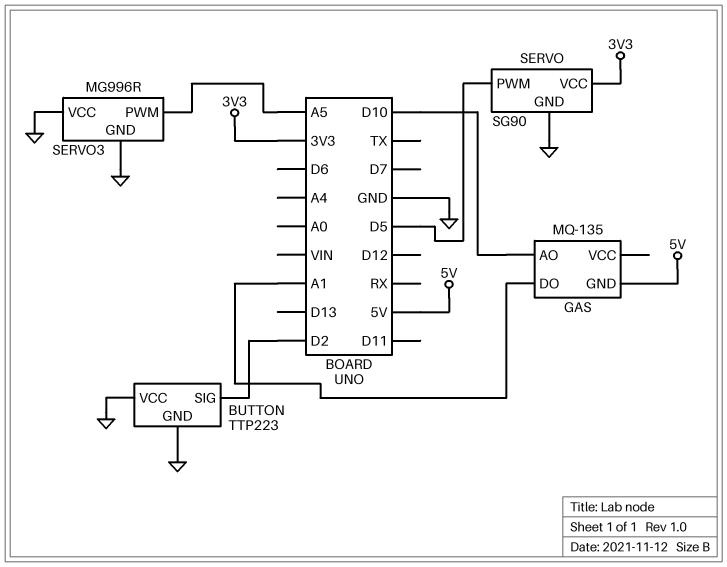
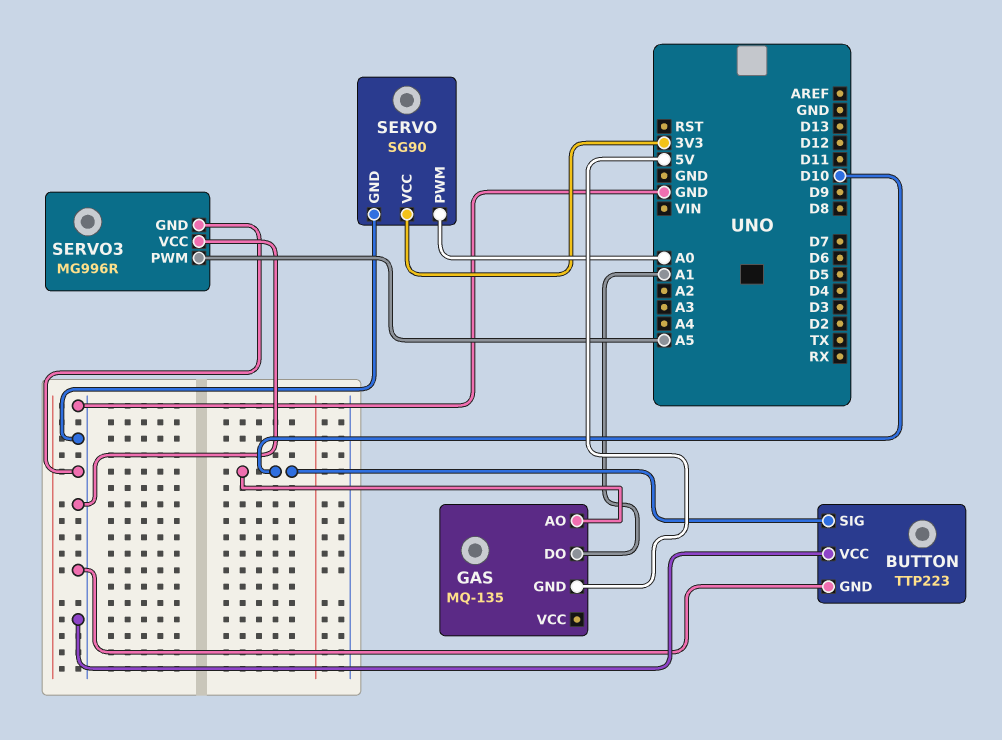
BUTTON pin SIG: D2 -> D10
SERVO pin PWM: D5 -> A0

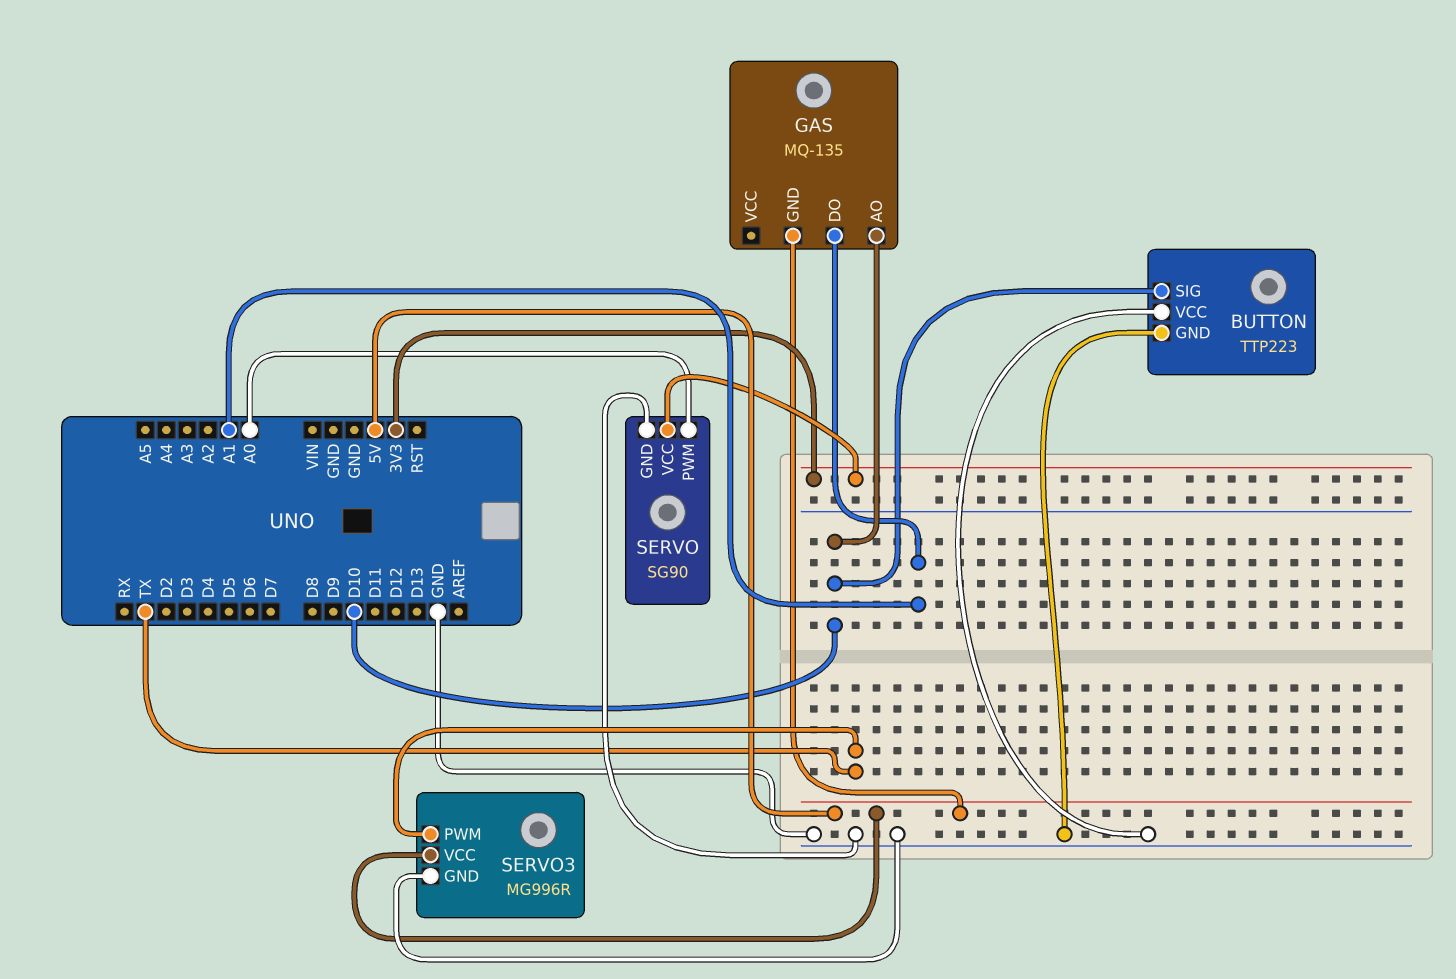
SERVO3 pin PWM: A5 -> TX
SERVO3 pin VCC: GND -> 5V

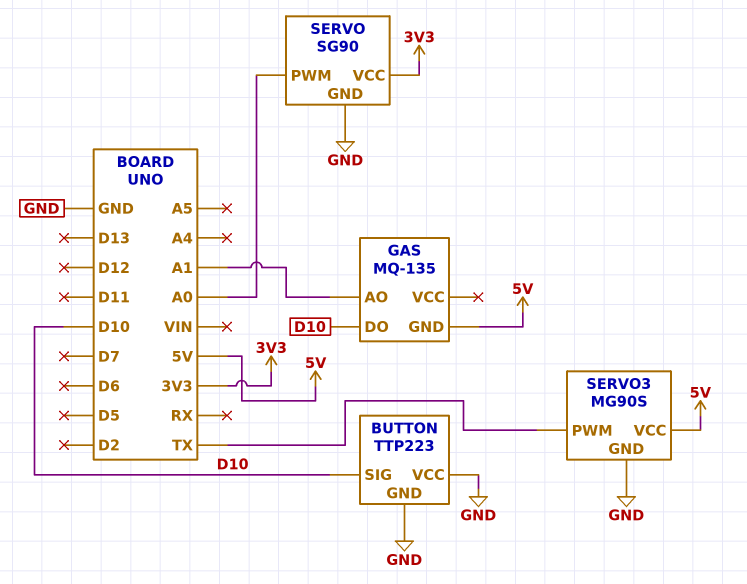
GAS pin AO: D10 -> A1
GAS pin DO: A1 -> D10
SERVO3: MG996R -> MG90S

